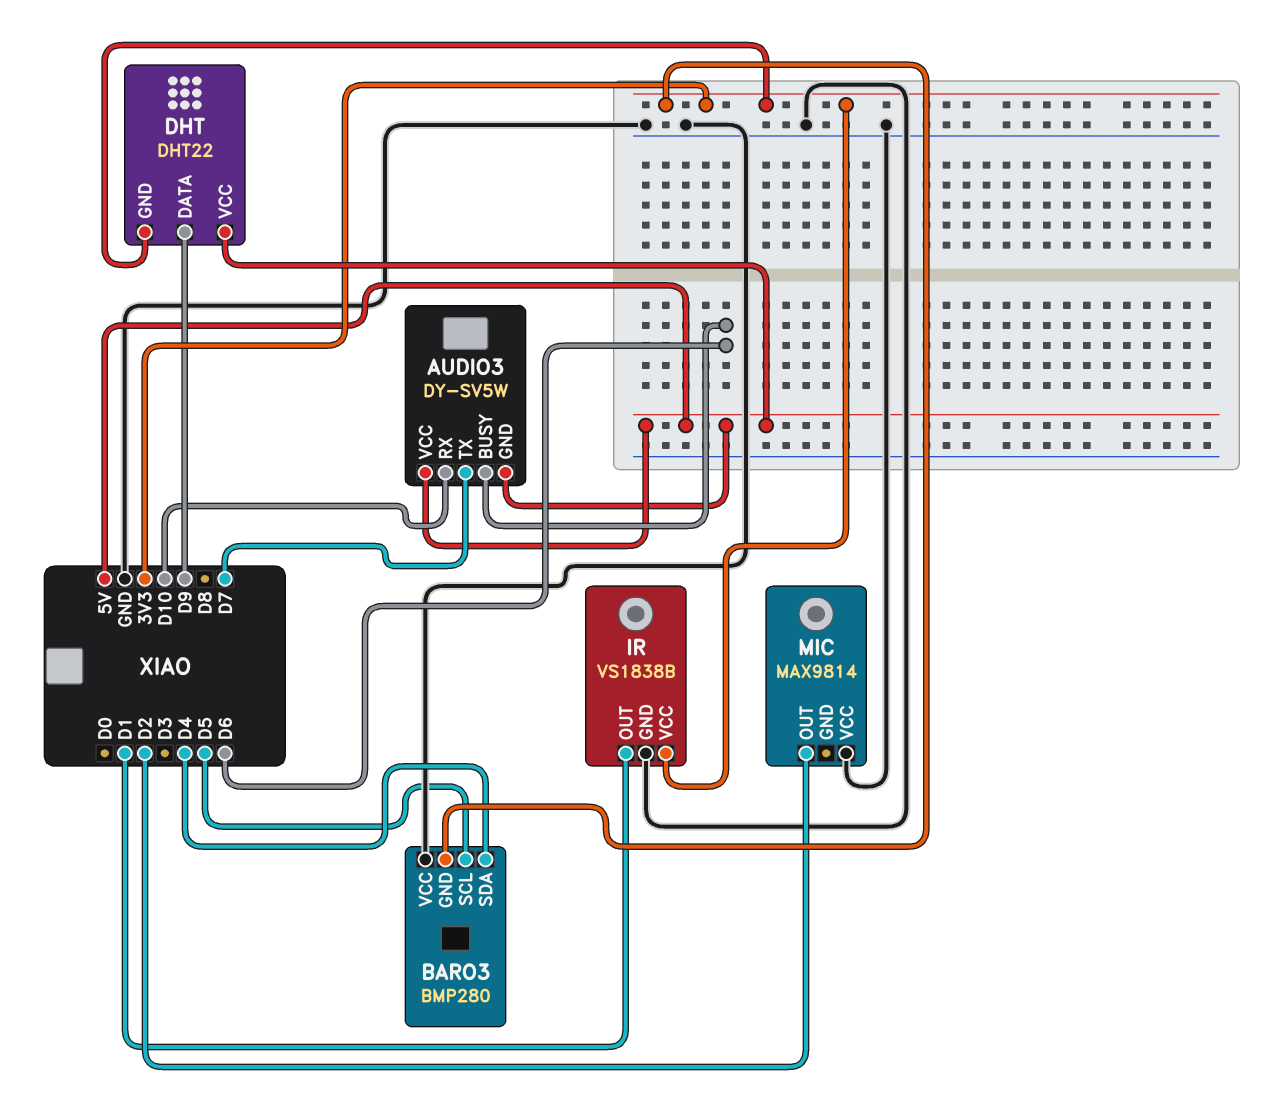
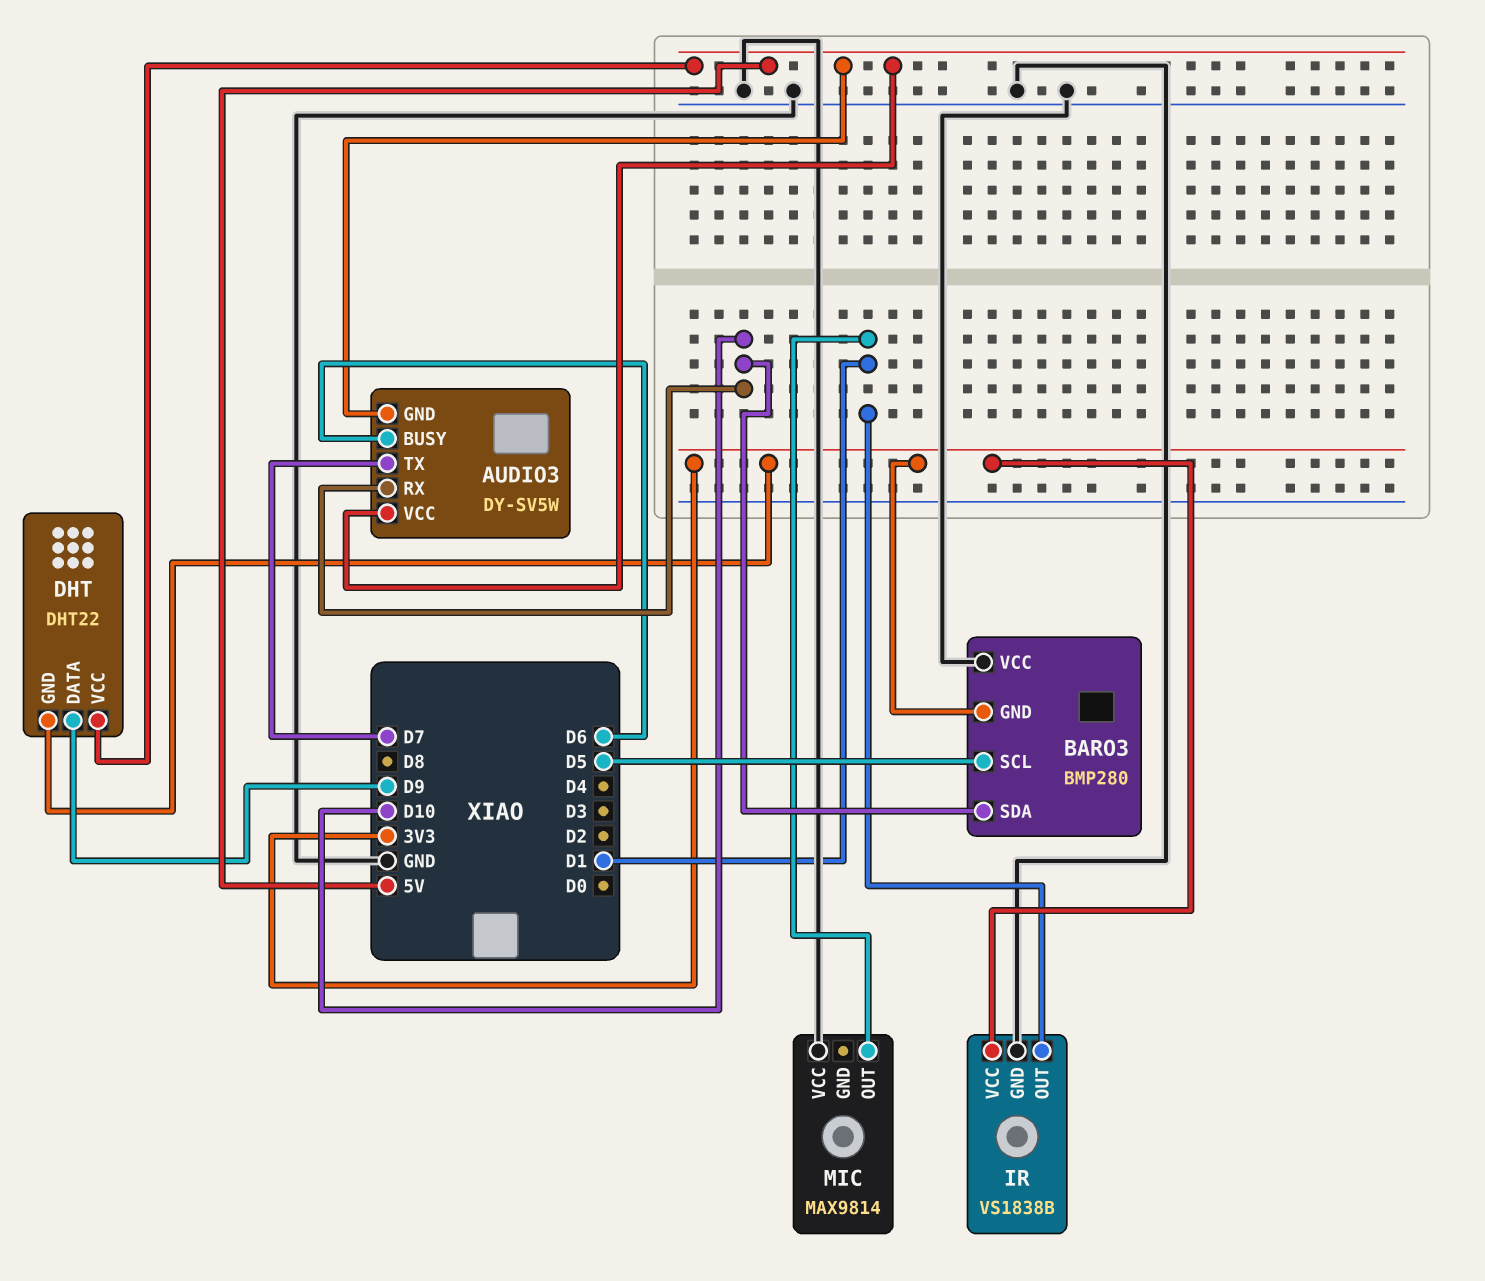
BARO3 pin SDA: D4 -> D10
MIC pin OUT: D2 -> D1

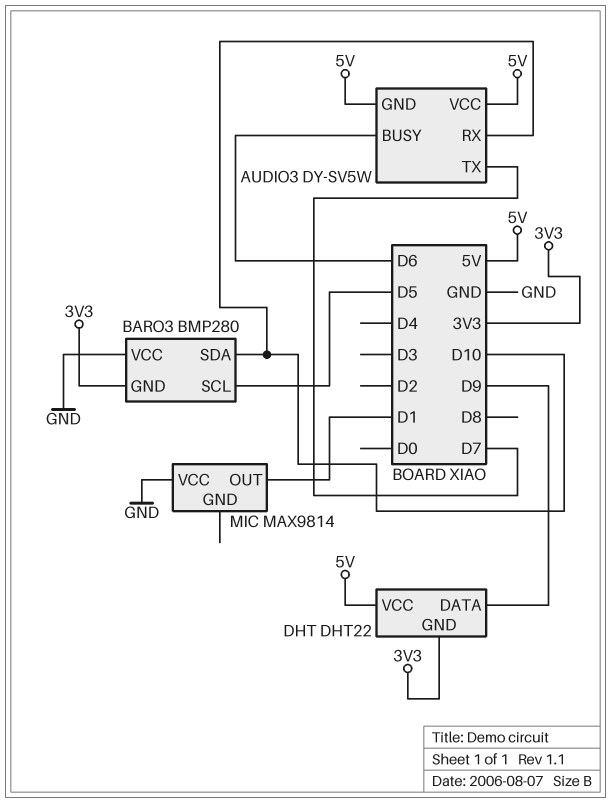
IR: VS1838B -> none
IR pin GND: GND -> none
IR pin OUT: D1 -> none
IR pin VCC: 3V3 -> none

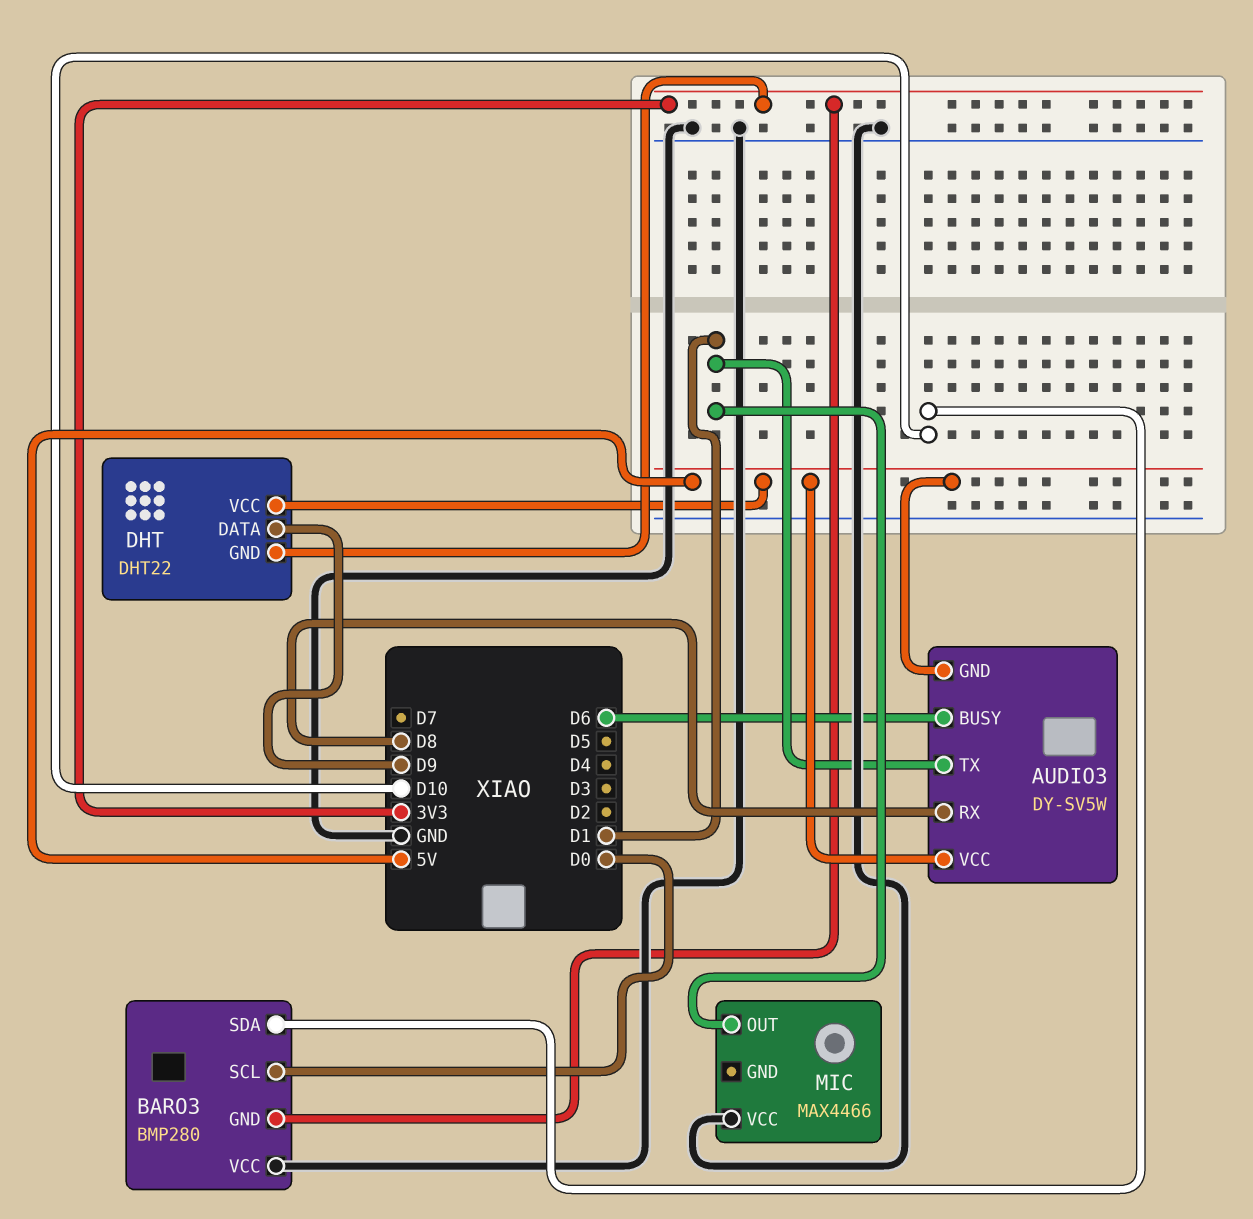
AUDIO3 pin RX: D10 -> D8
AUDIO3 pin TX: D7 -> D1
BARO3 pin SCL: D5 -> D0
MIC: MAX9814 -> MAX4466

